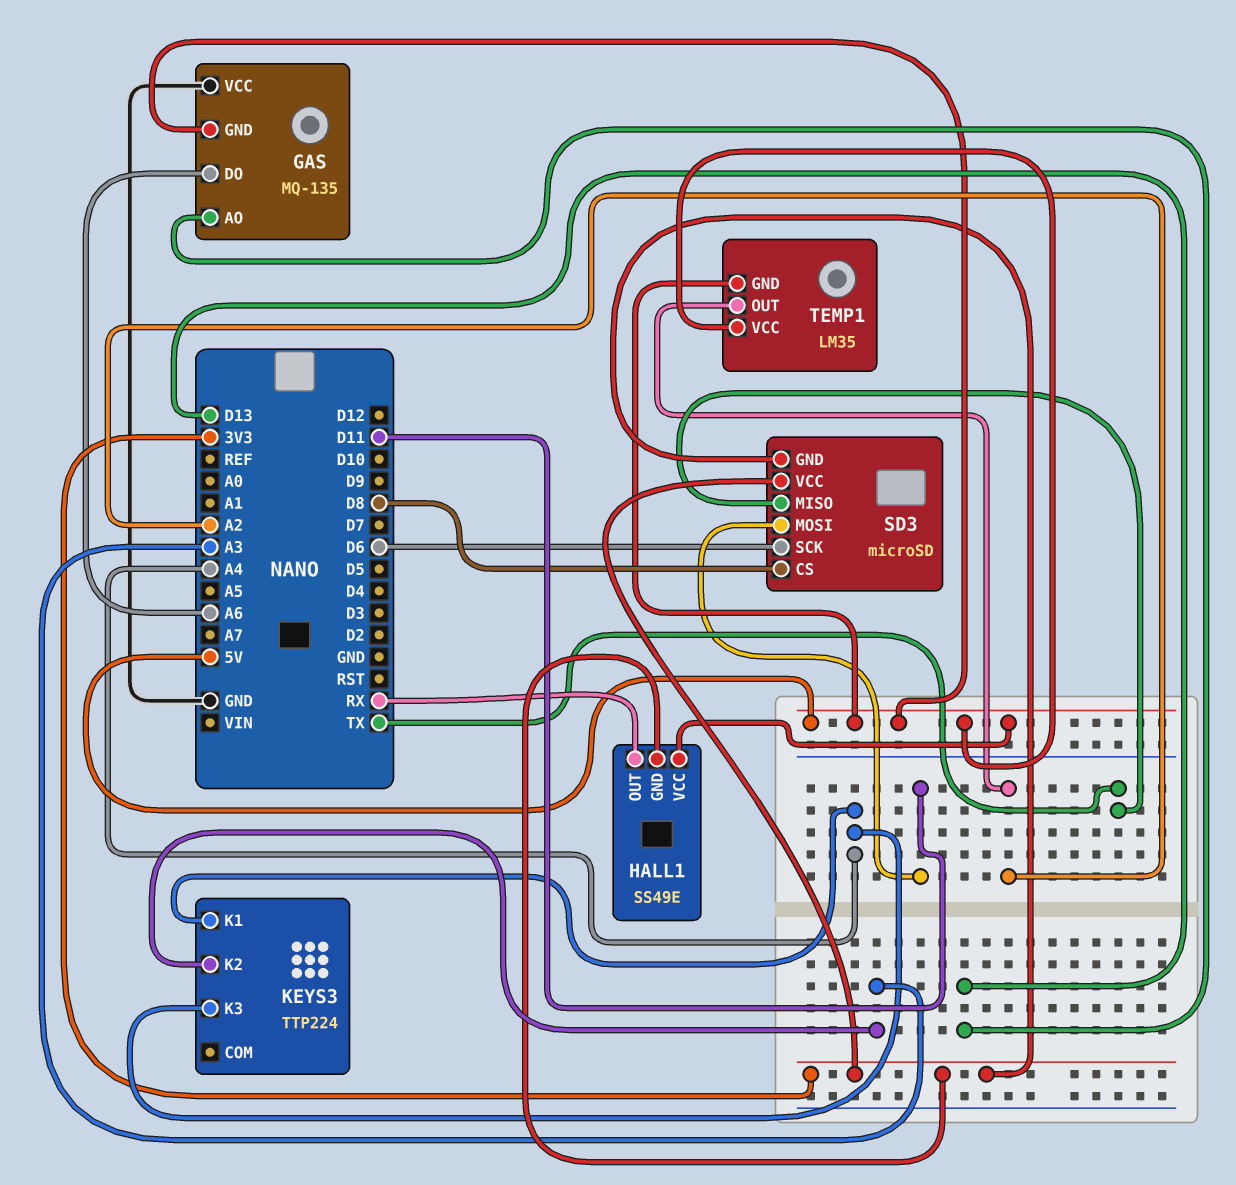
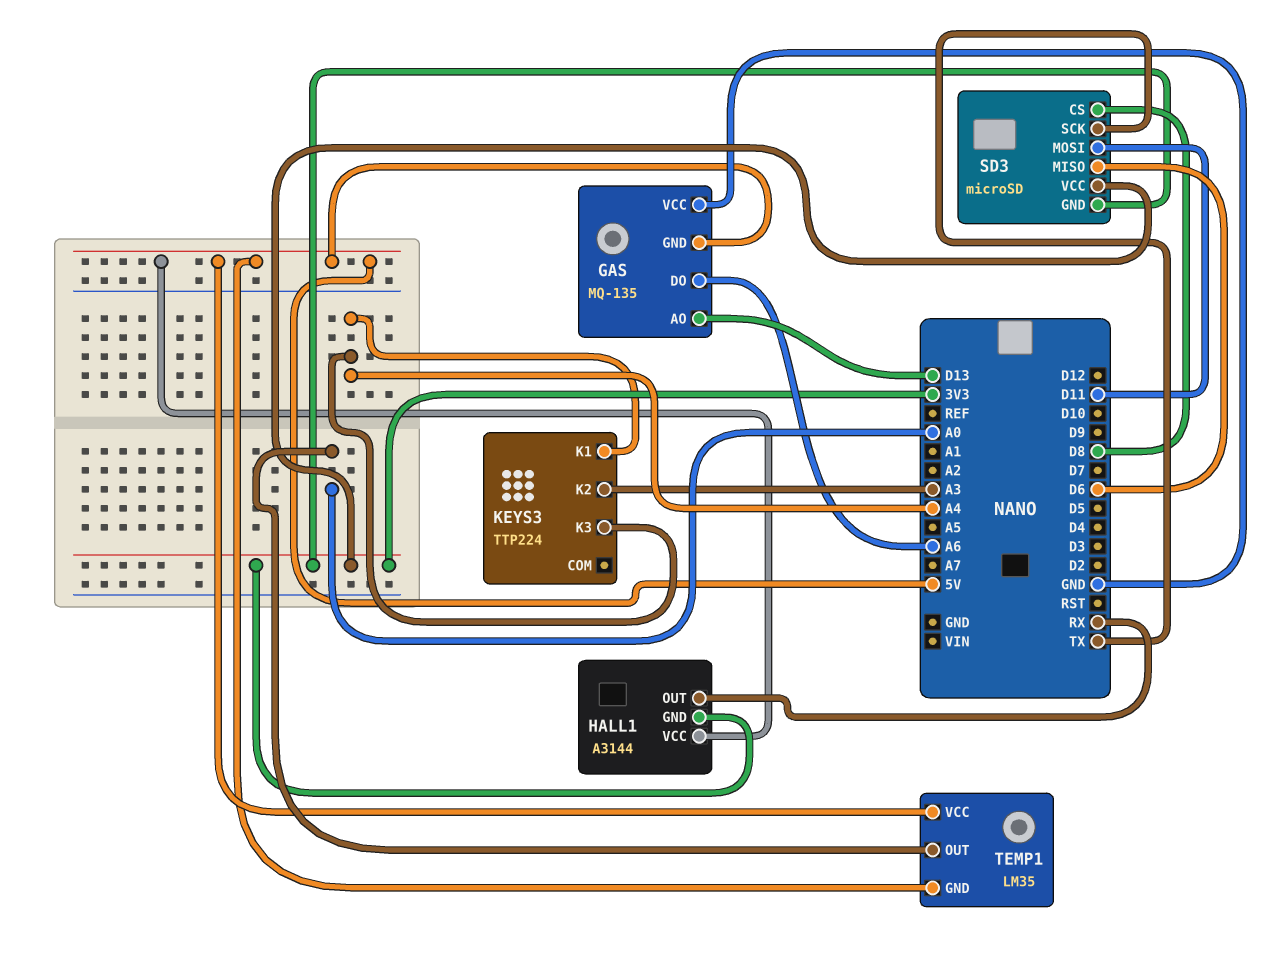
HALL1: SS49E -> A3144
SD3 pin MISO: TX -> D6
SD3 pin SCK: D6 -> TX
TEMP1 pin OUT: A2 -> A0

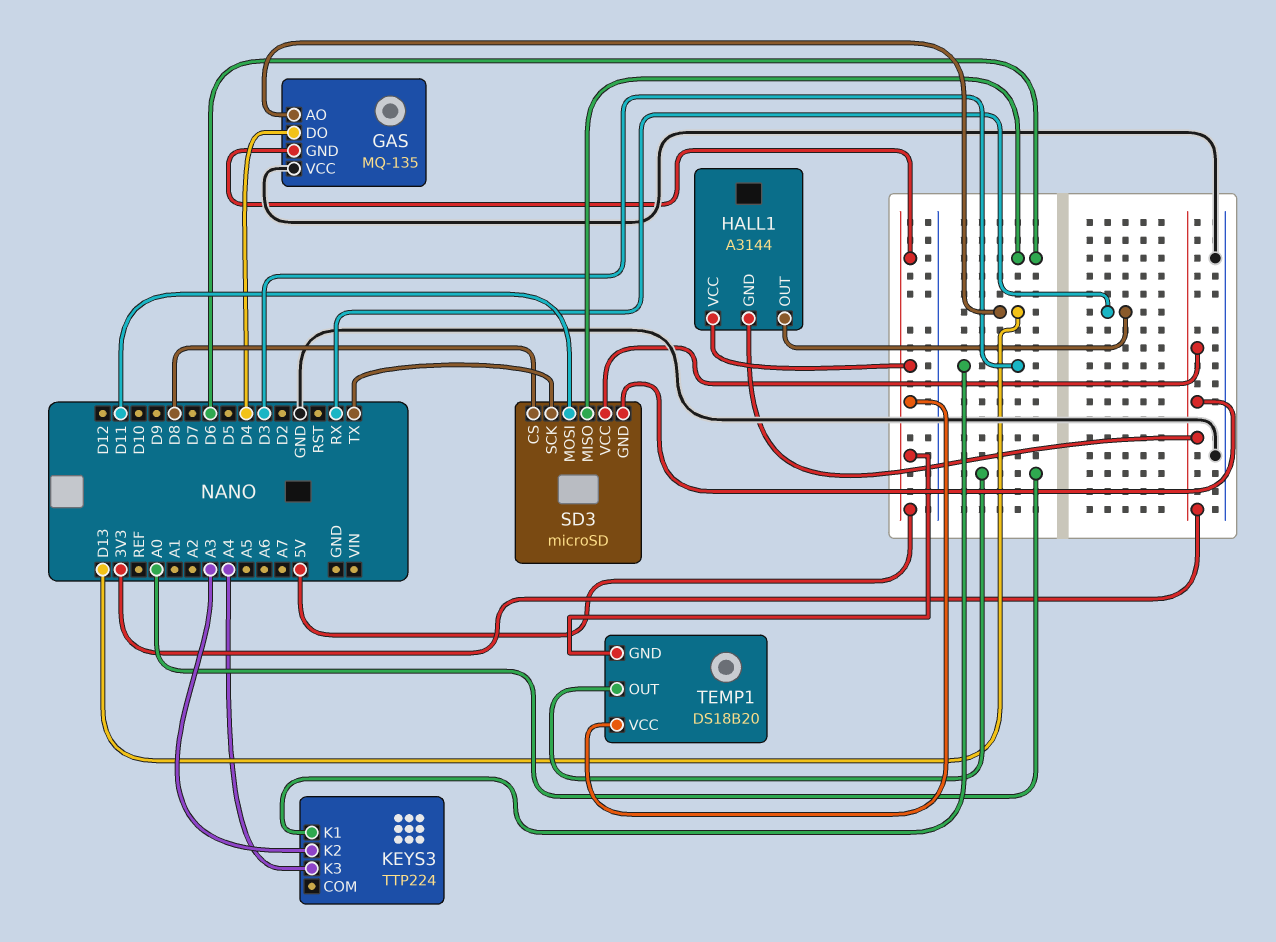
GAS pin DO: A6 -> D4
KEYS3 pin K1: A4 -> D3
TEMP1: LM35 -> DS18B20

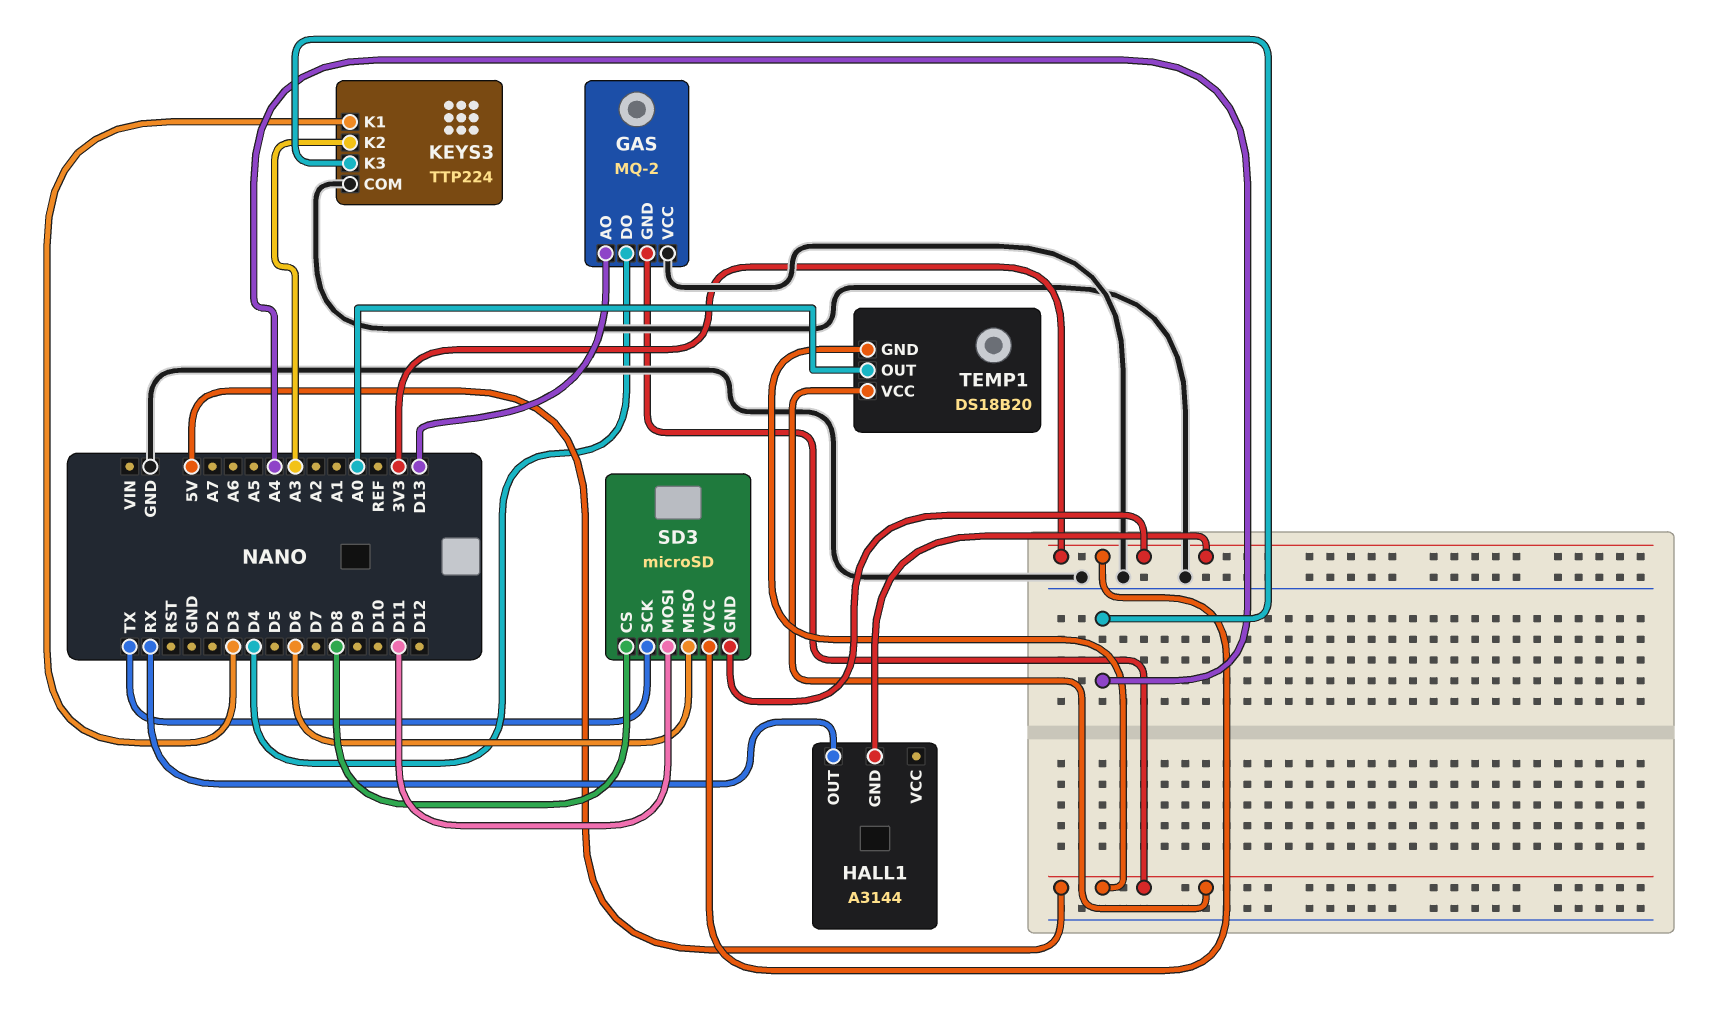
GAS: MQ-135 -> MQ-2
HALL1 pin VCC: 5V -> none
KEYS3 pin COM: none -> GND

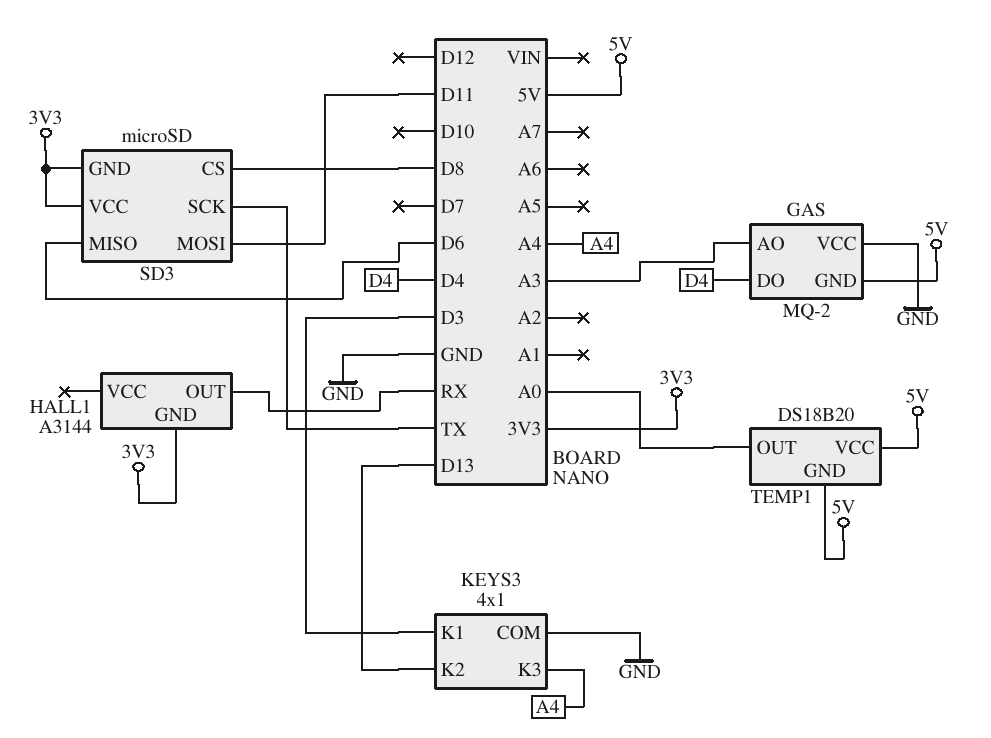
GAS pin AO: D13 -> A3
KEYS3: TTP224 -> 4x1
KEYS3 pin K2: A3 -> D13

